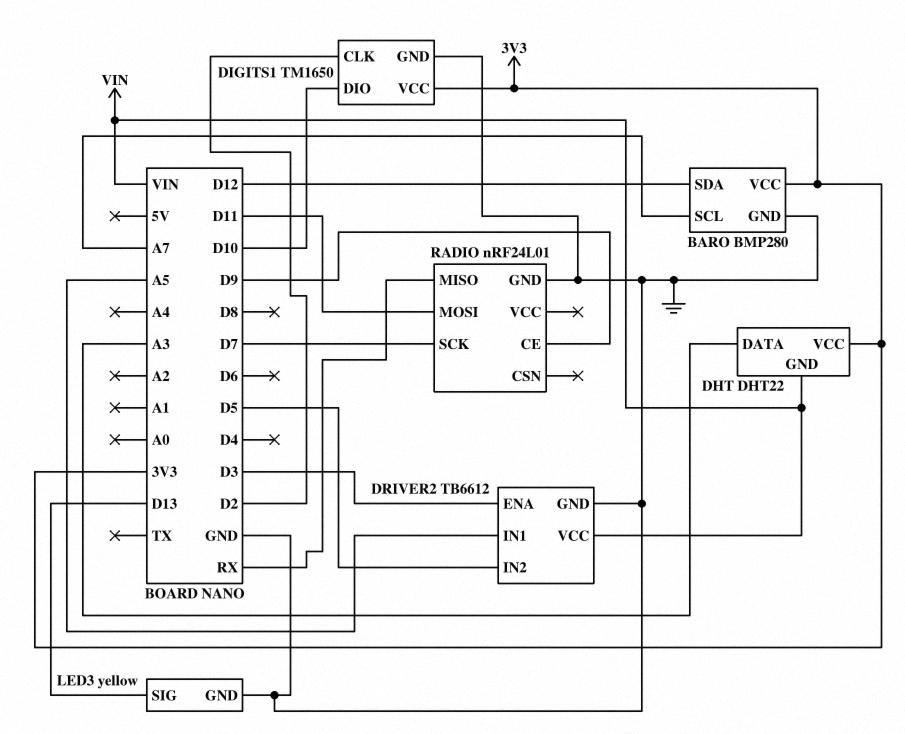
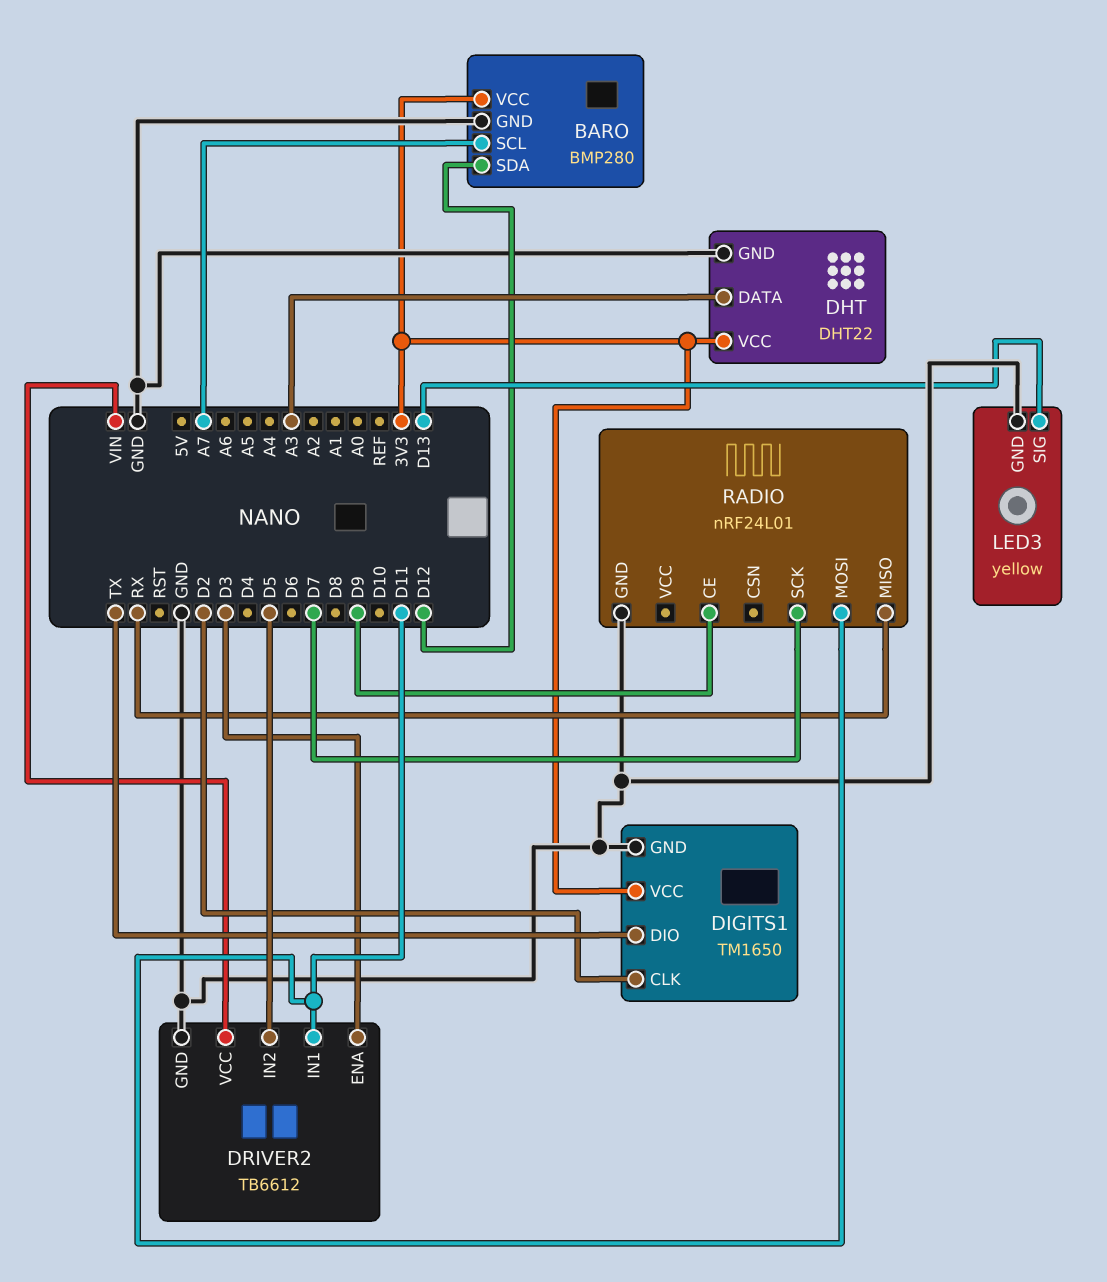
DHT pin GND: VIN -> GND
DIGITS1 pin DIO: D10 -> TX
DRIVER2 pin IN1: A5 -> D11

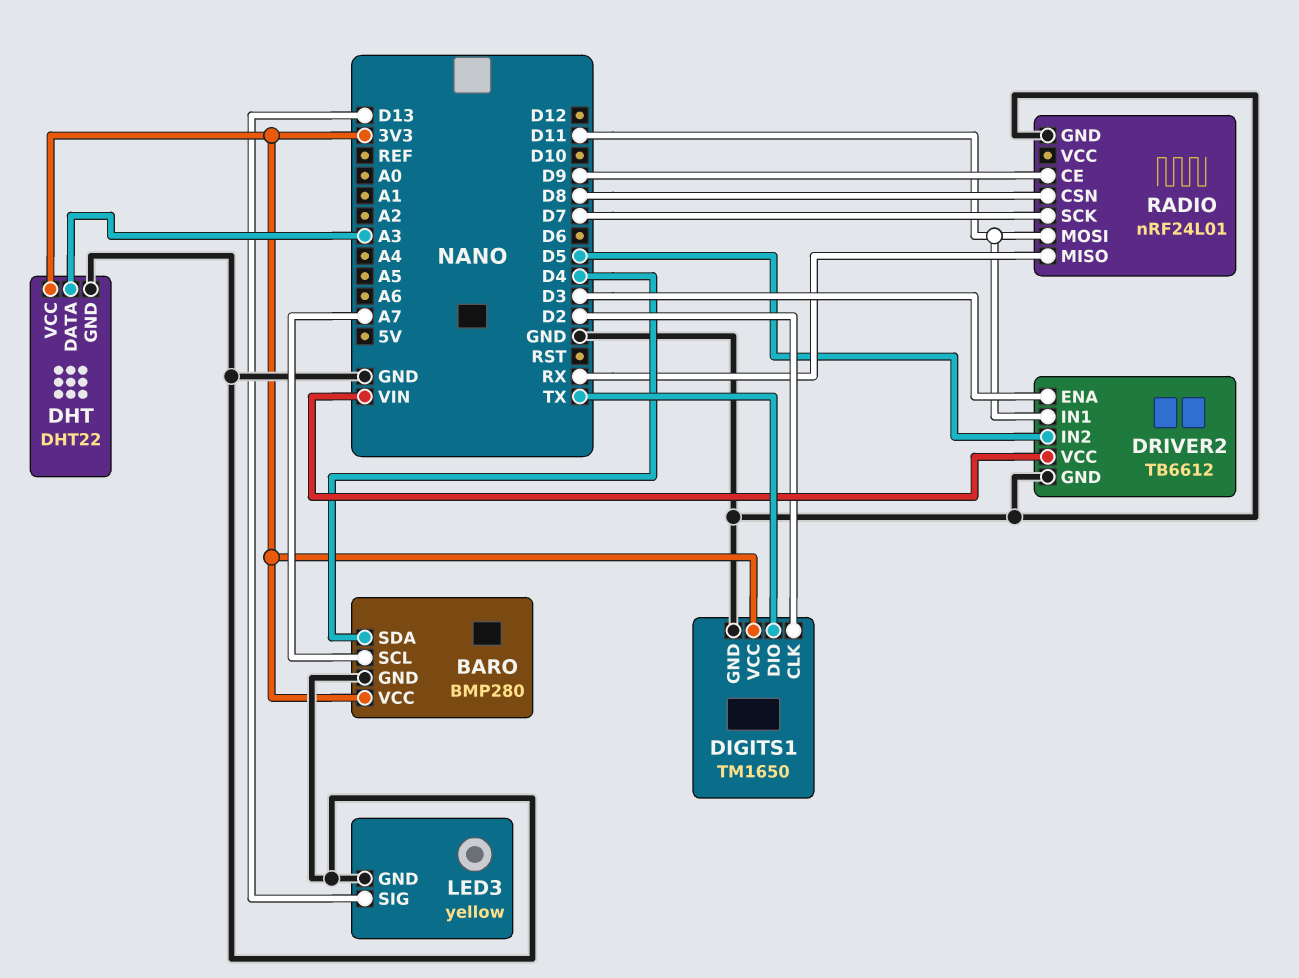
BARO pin SDA: D12 -> D4
RADIO pin CSN: none -> D8

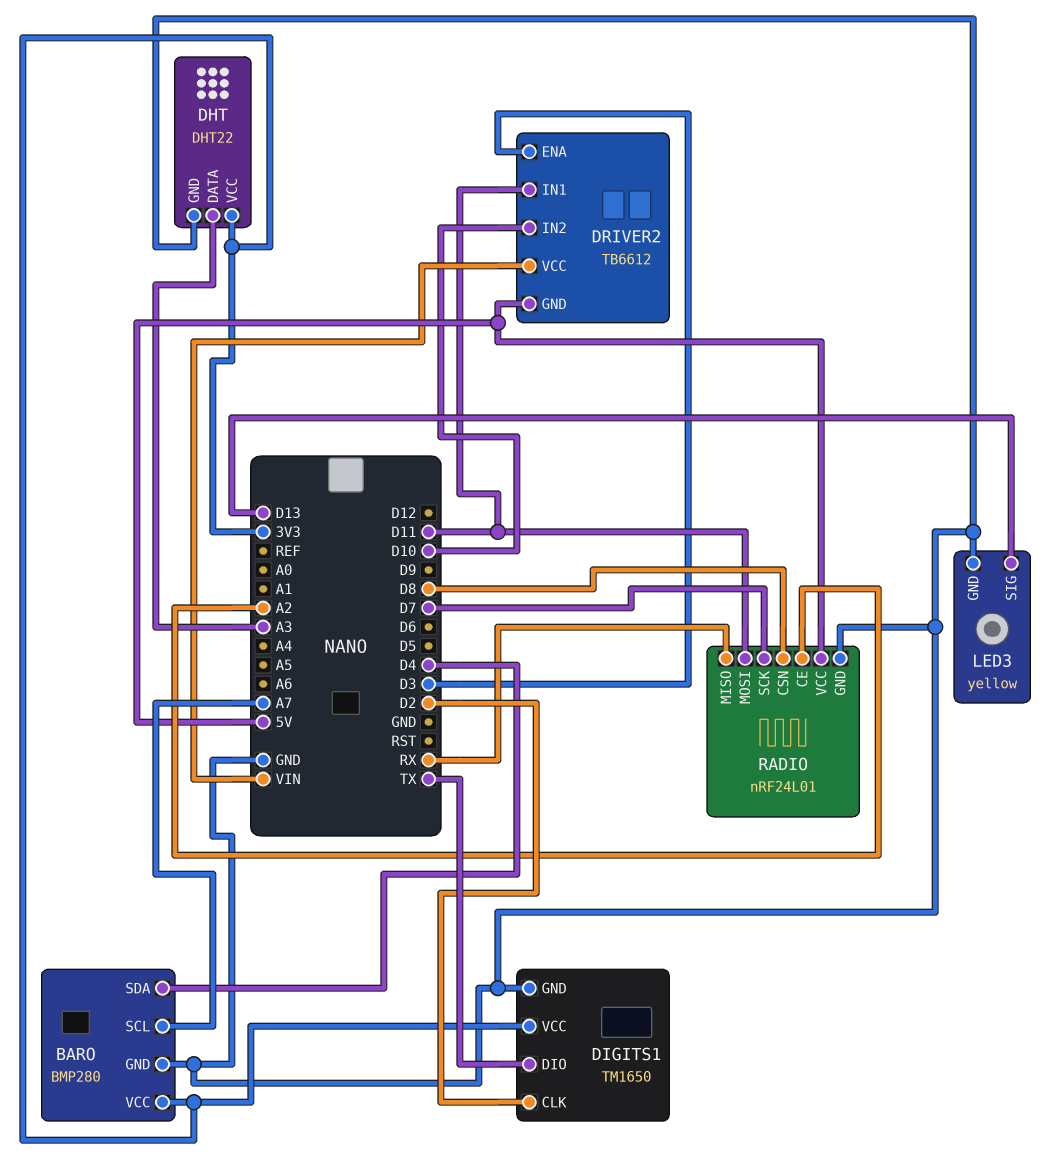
DRIVER2 pin GND: GND -> 5V
DRIVER2 pin IN2: D5 -> D10
RADIO pin CE: D9 -> A2
RADIO pin VCC: none -> 5V

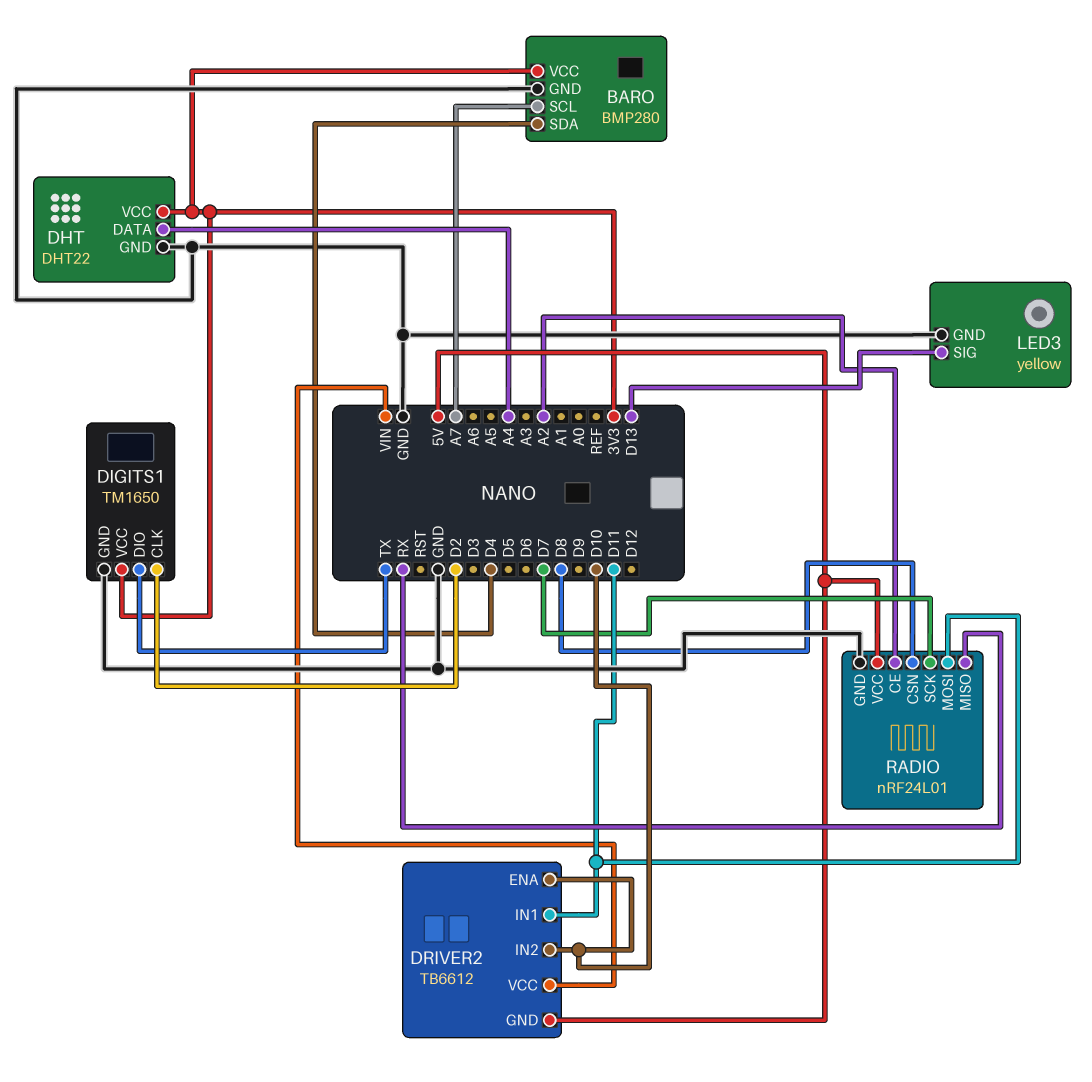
DHT pin DATA: A3 -> A4
DRIVER2 pin ENA: D3 -> D10

